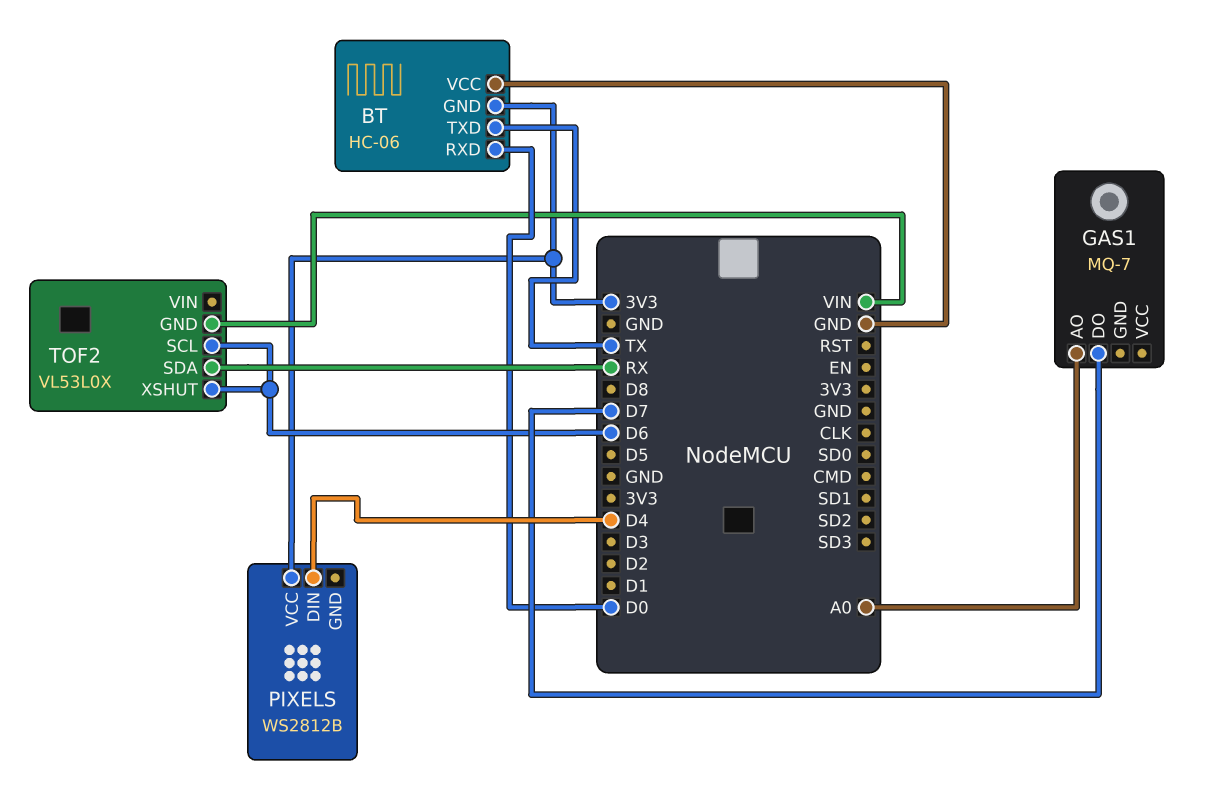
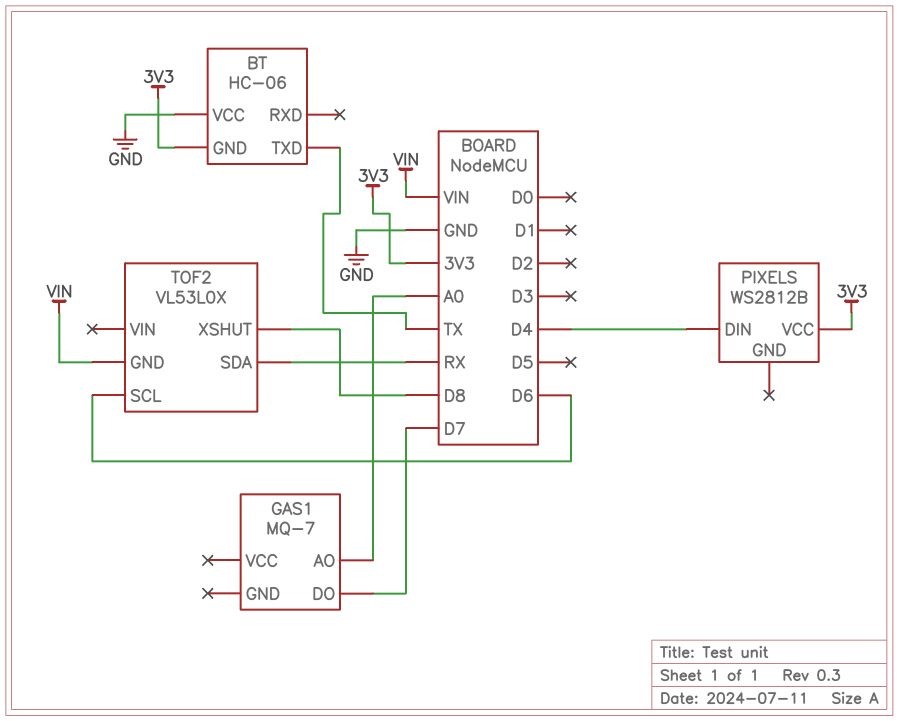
BT pin RXD: D0 -> none
TOF2 pin XSHUT: D6 -> D8

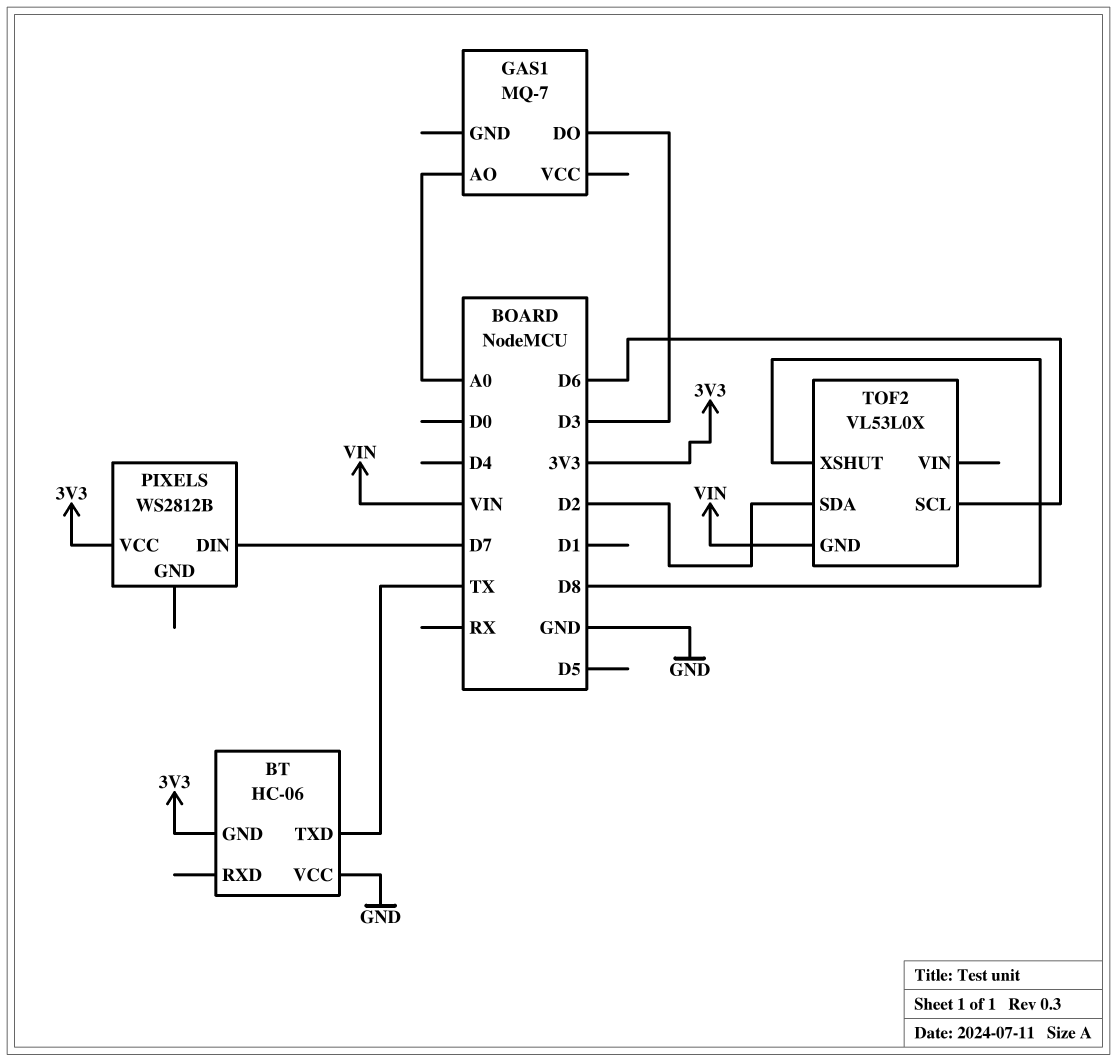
GAS1 pin DO: D7 -> D3
PIXELS pin DIN: D4 -> D7
TOF2 pin SDA: RX -> D2

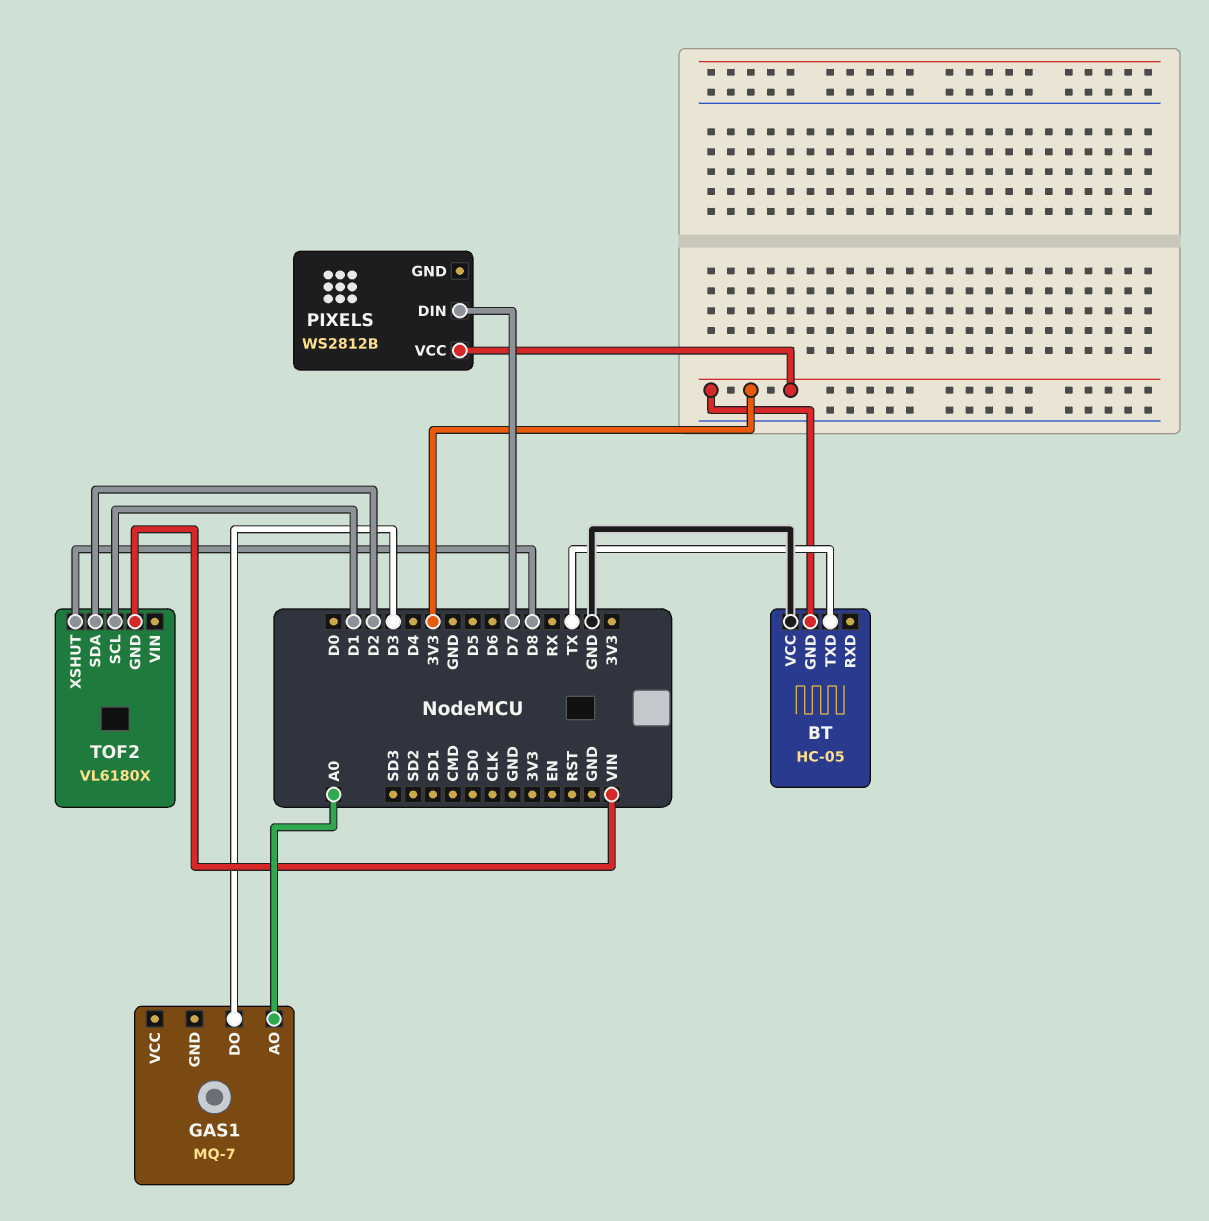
BT: HC-06 -> HC-05
TOF2: VL53L0X -> VL6180X
TOF2 pin SCL: D6 -> D1

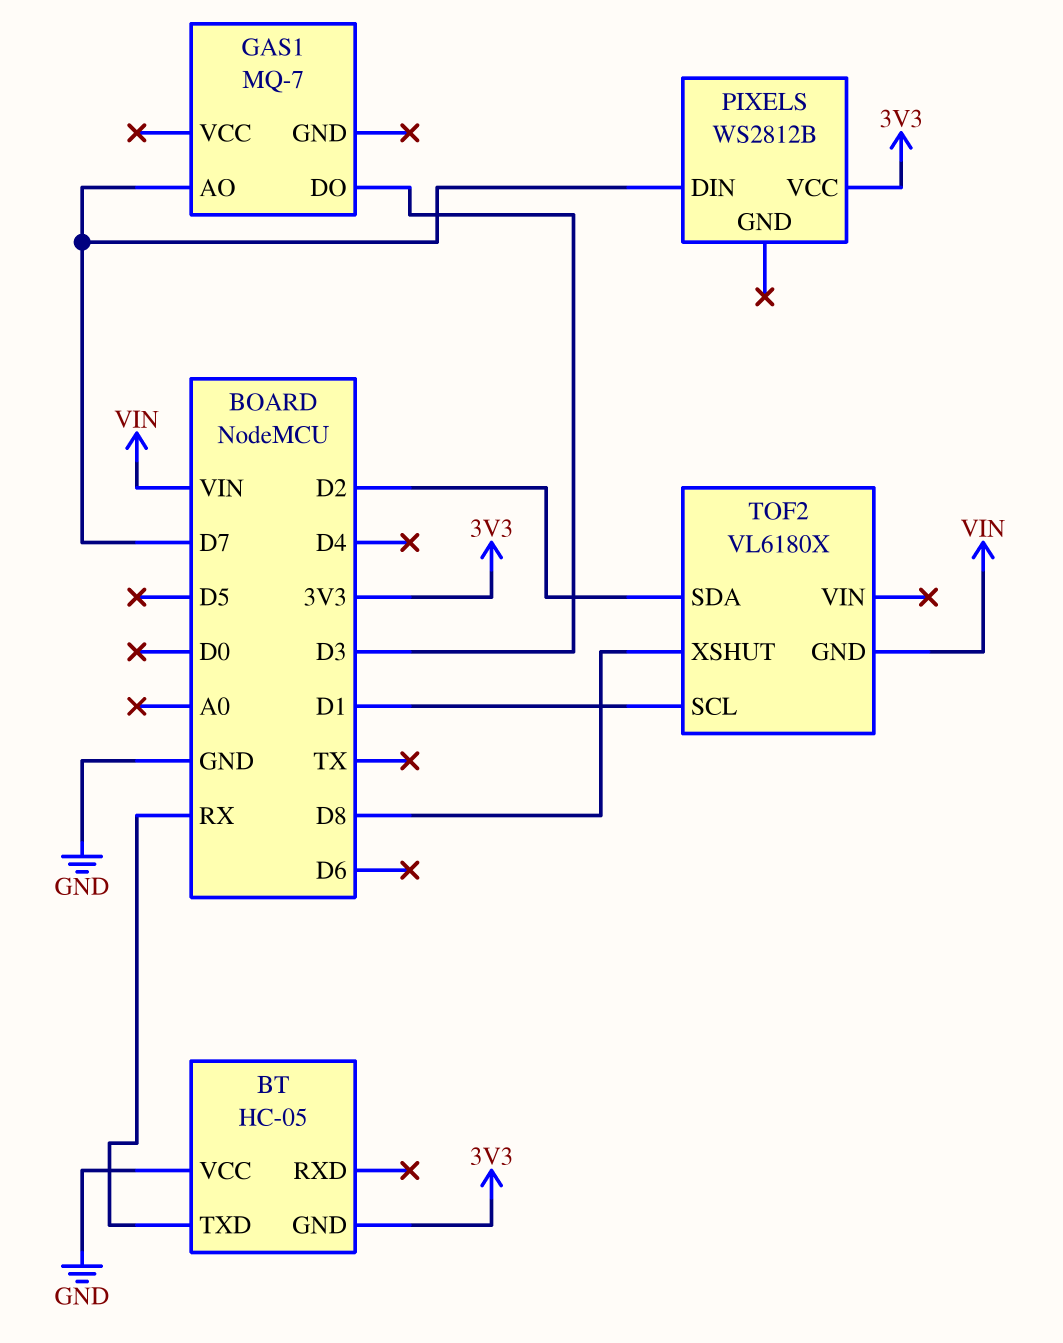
BT pin TXD: TX -> RX
GAS1 pin AO: A0 -> D7

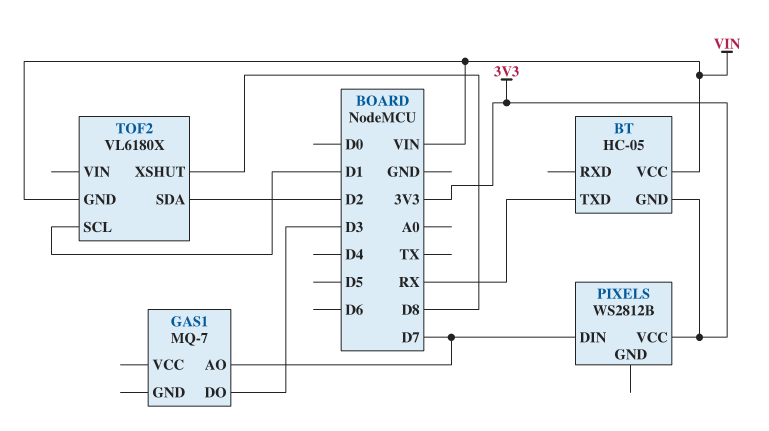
BT pin VCC: GND -> VIN

